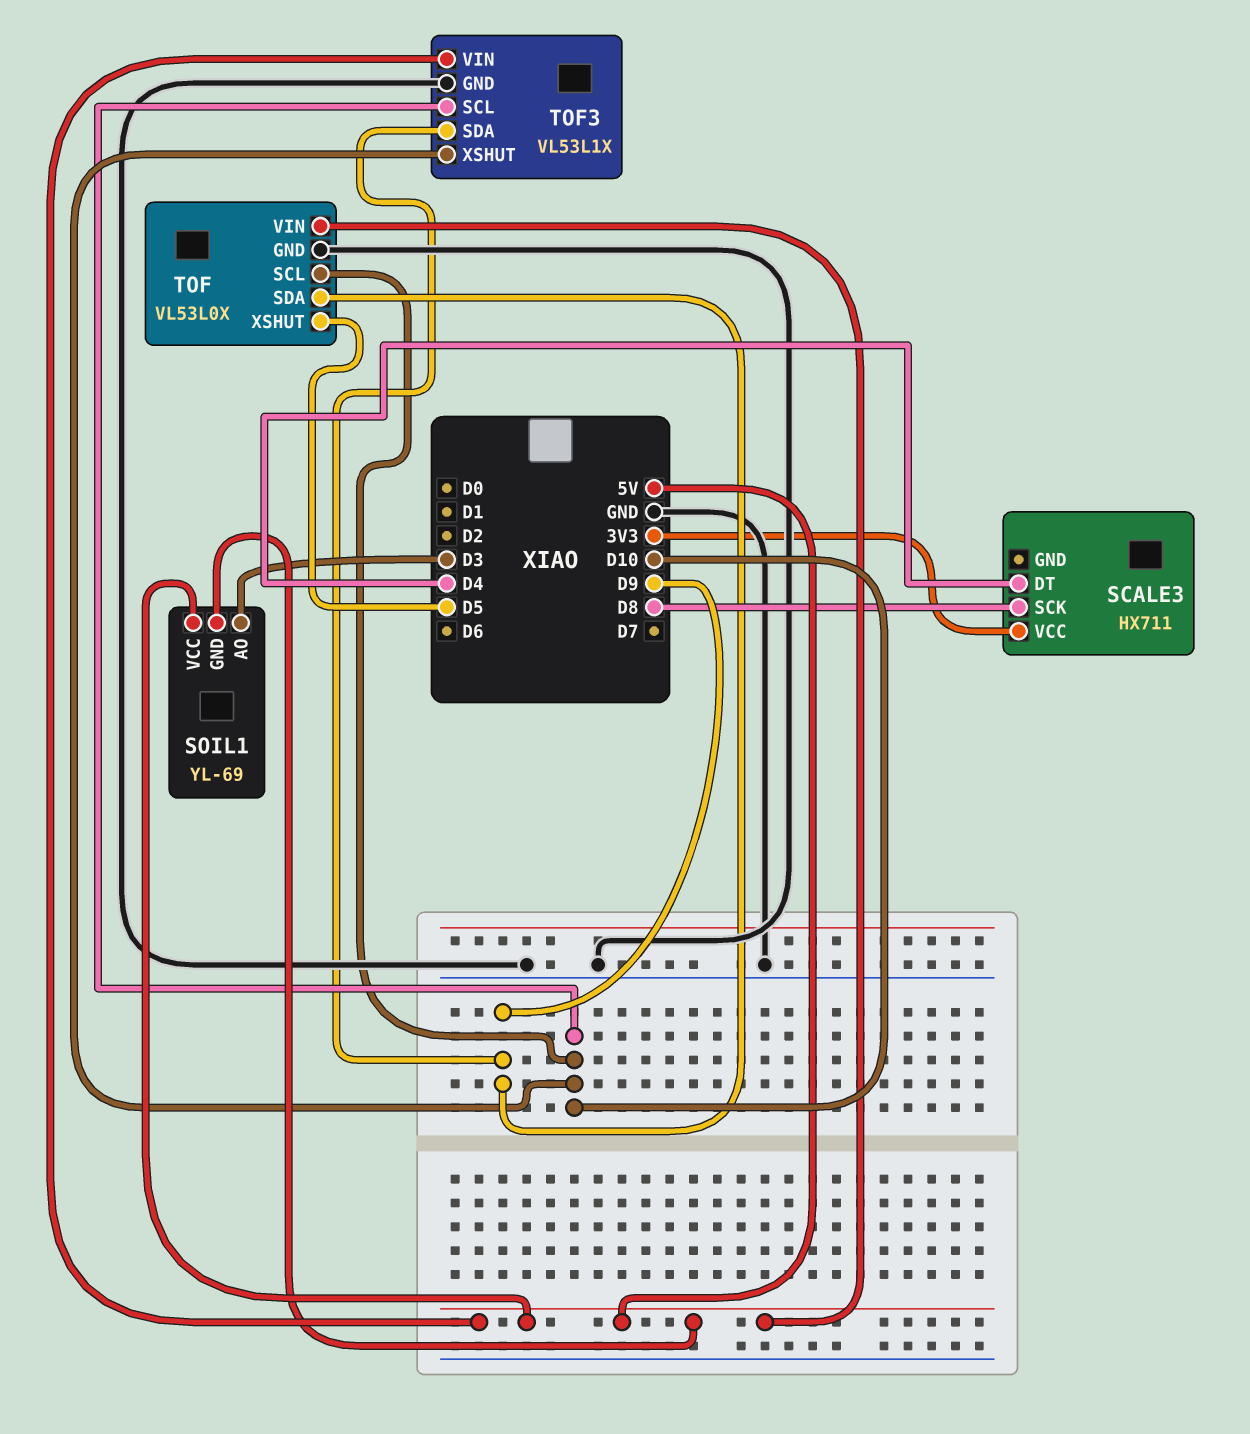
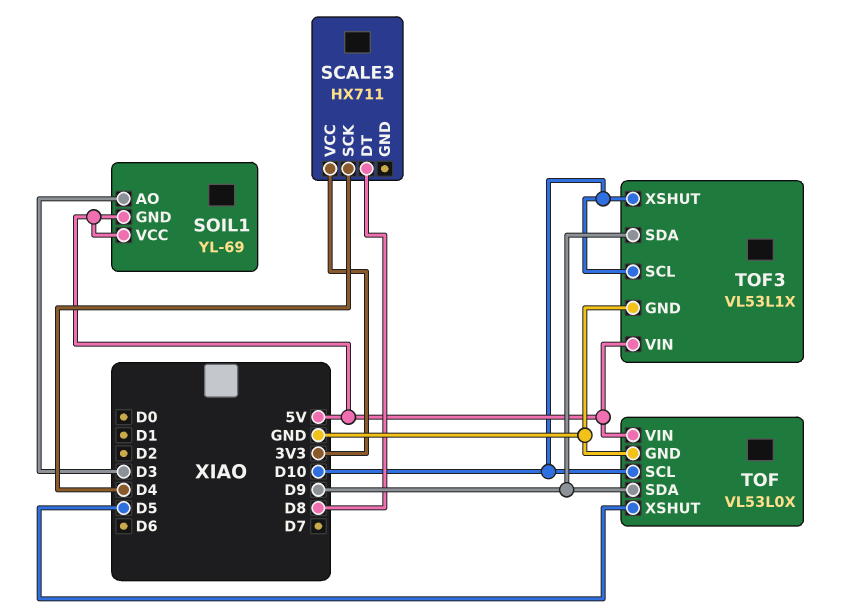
SCALE3 pin DT: D4 -> D8
SCALE3 pin SCK: D8 -> D4

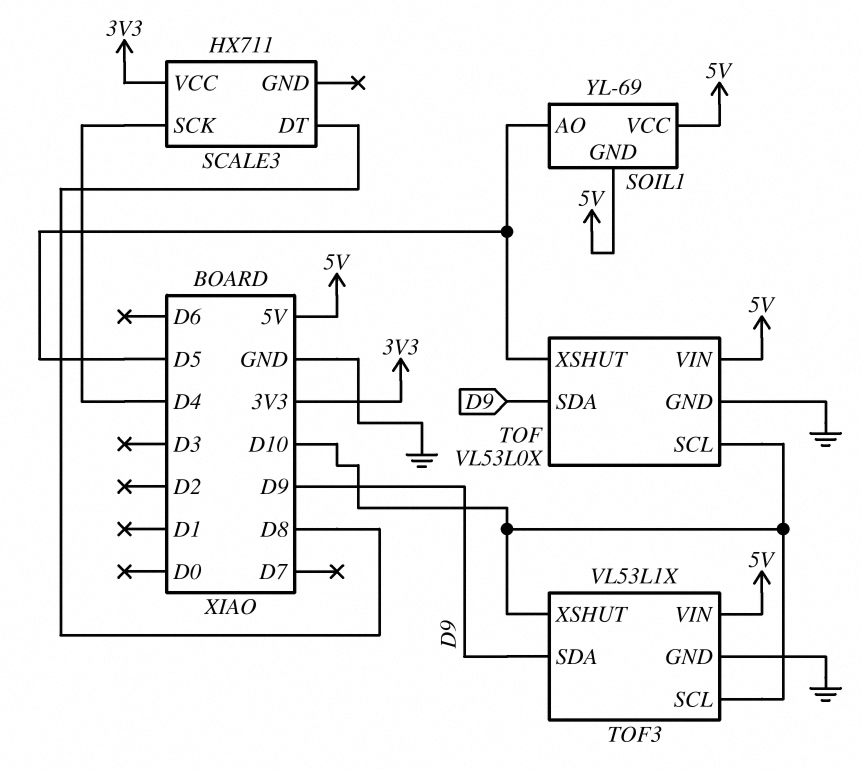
SOIL1 pin AO: D3 -> D5

